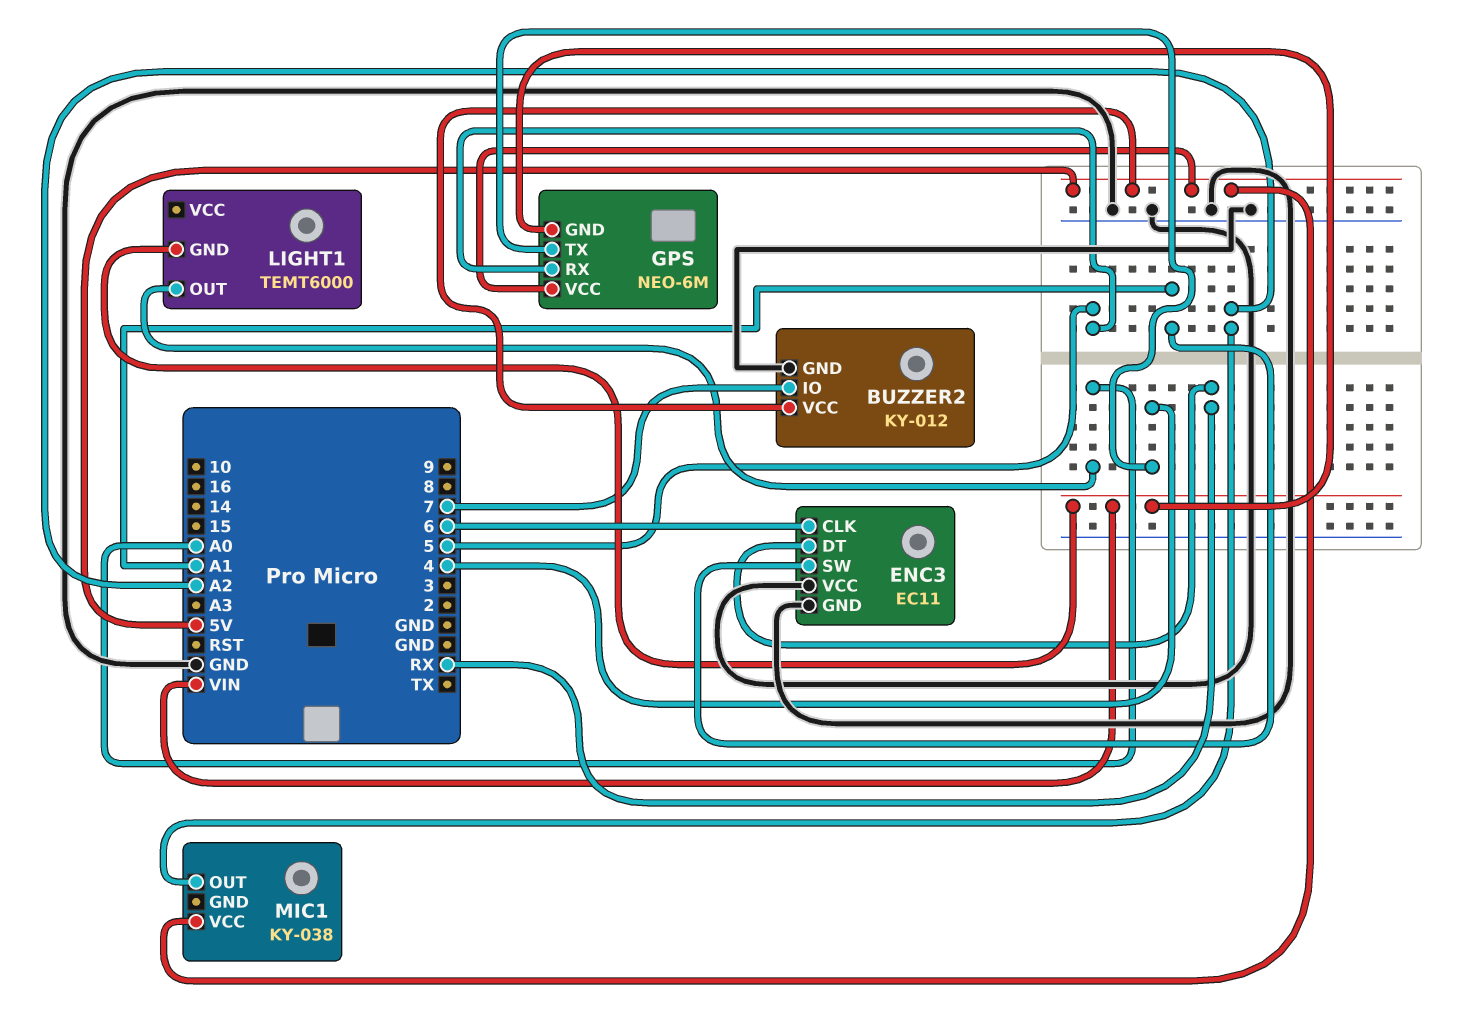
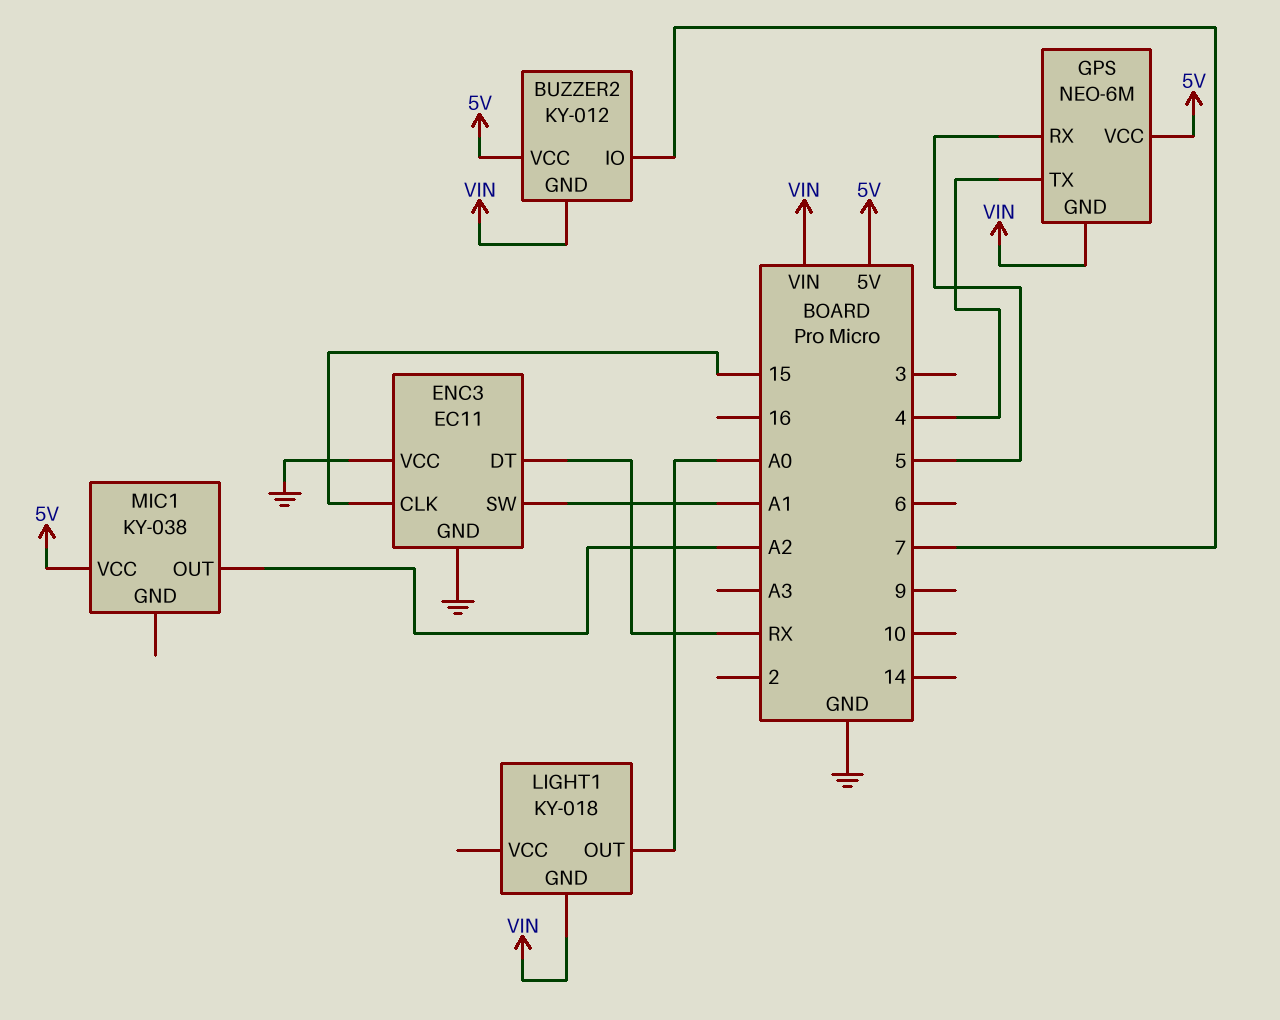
BUZZER2 pin GND: GND -> VIN
ENC3 pin CLK: 6 -> 15
LIGHT1: TEMT6000 -> KY-018

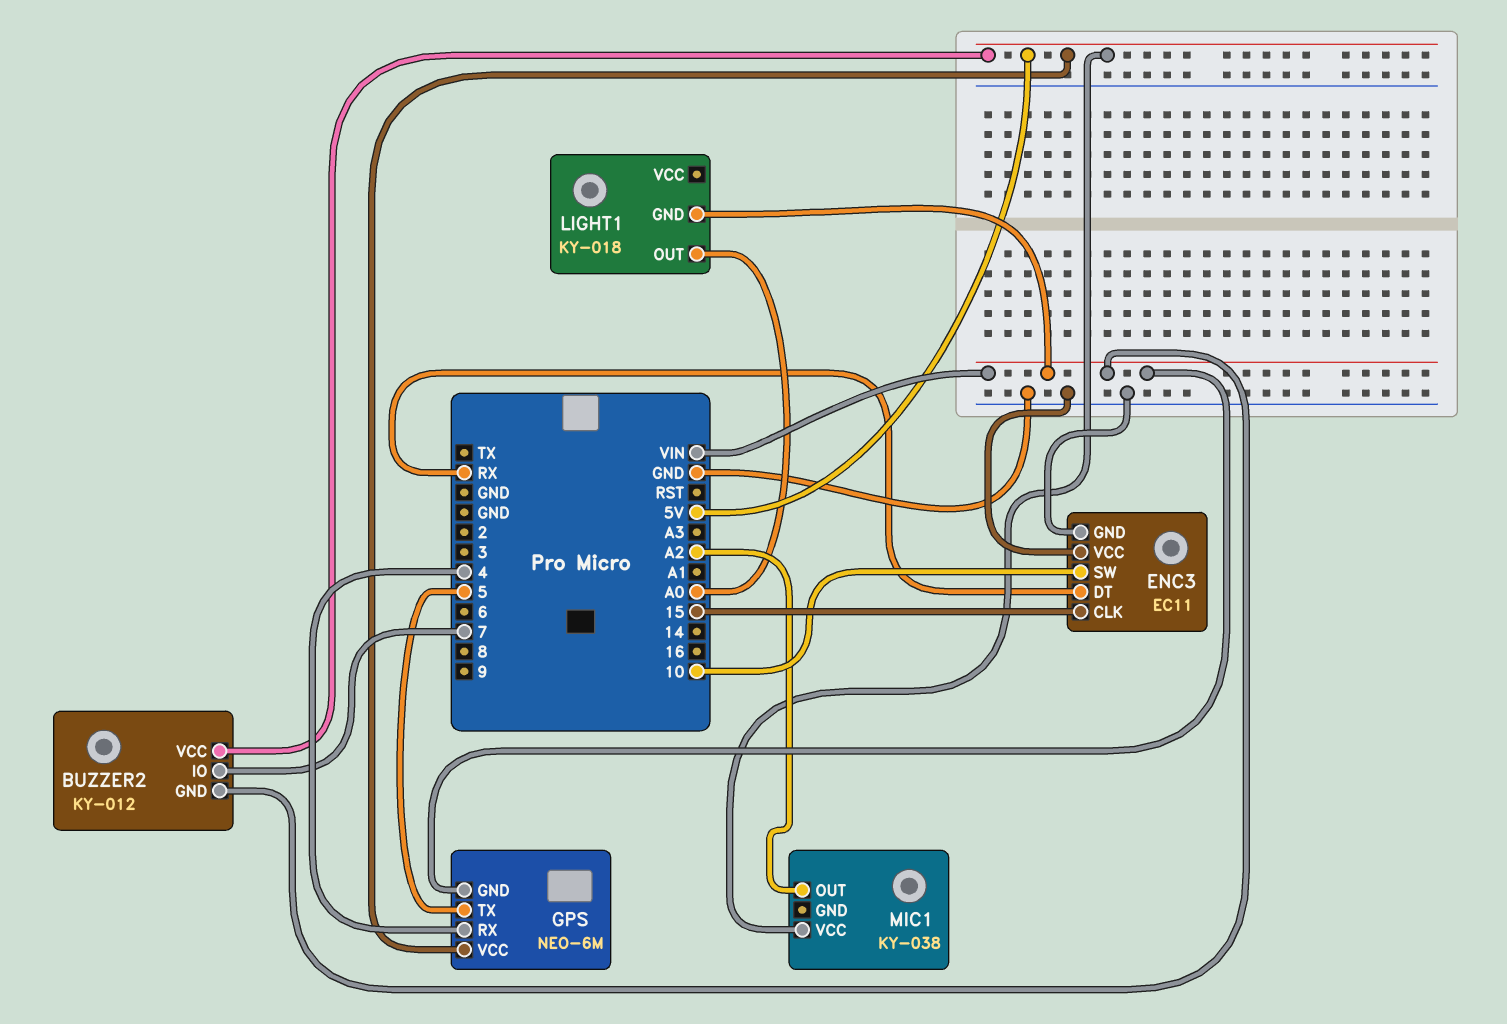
ENC3 pin SW: A1 -> 10
GPS pin RX: 5 -> 4
GPS pin TX: 4 -> 5

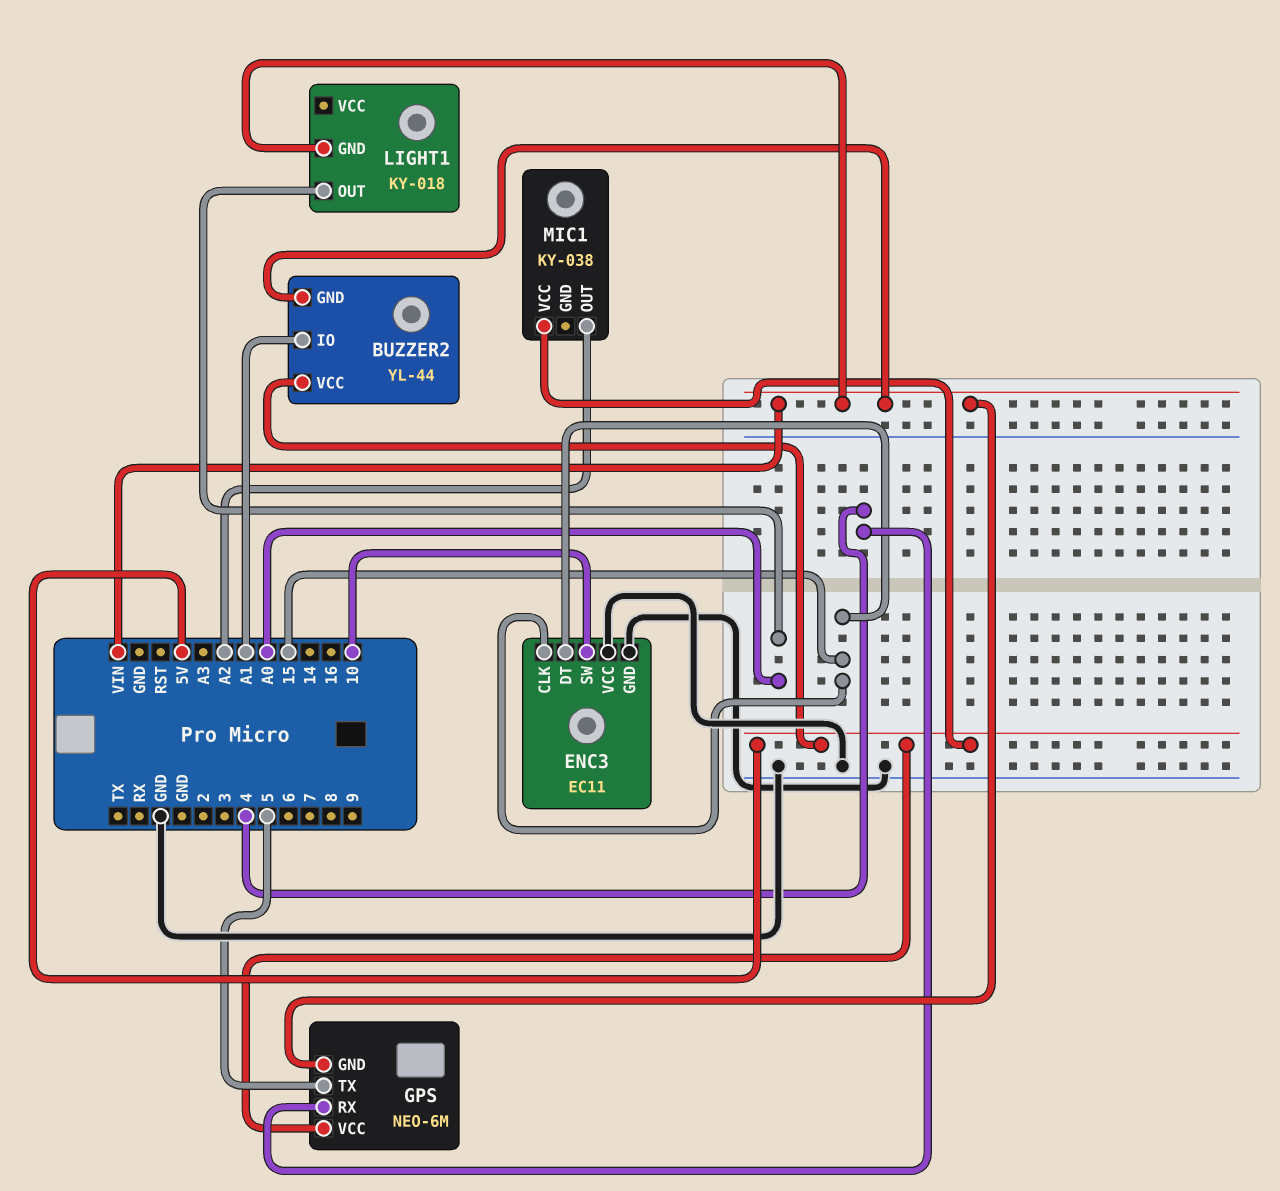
BUZZER2: KY-012 -> YL-44
BUZZER2 pin IO: 7 -> A1
ENC3 pin DT: RX -> 15

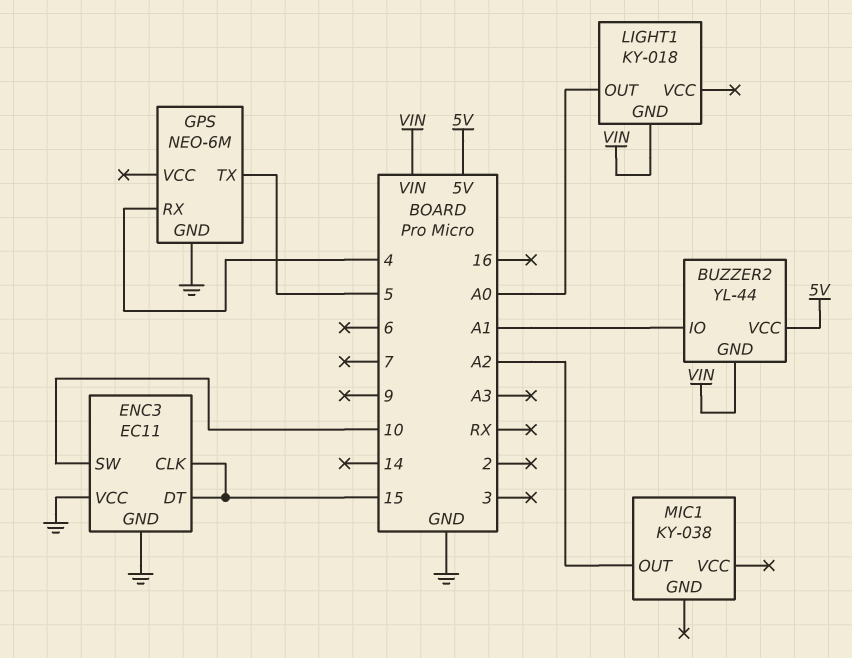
GPS pin GND: VIN -> GND
GPS pin VCC: 5V -> none
MIC1 pin VCC: 5V -> none

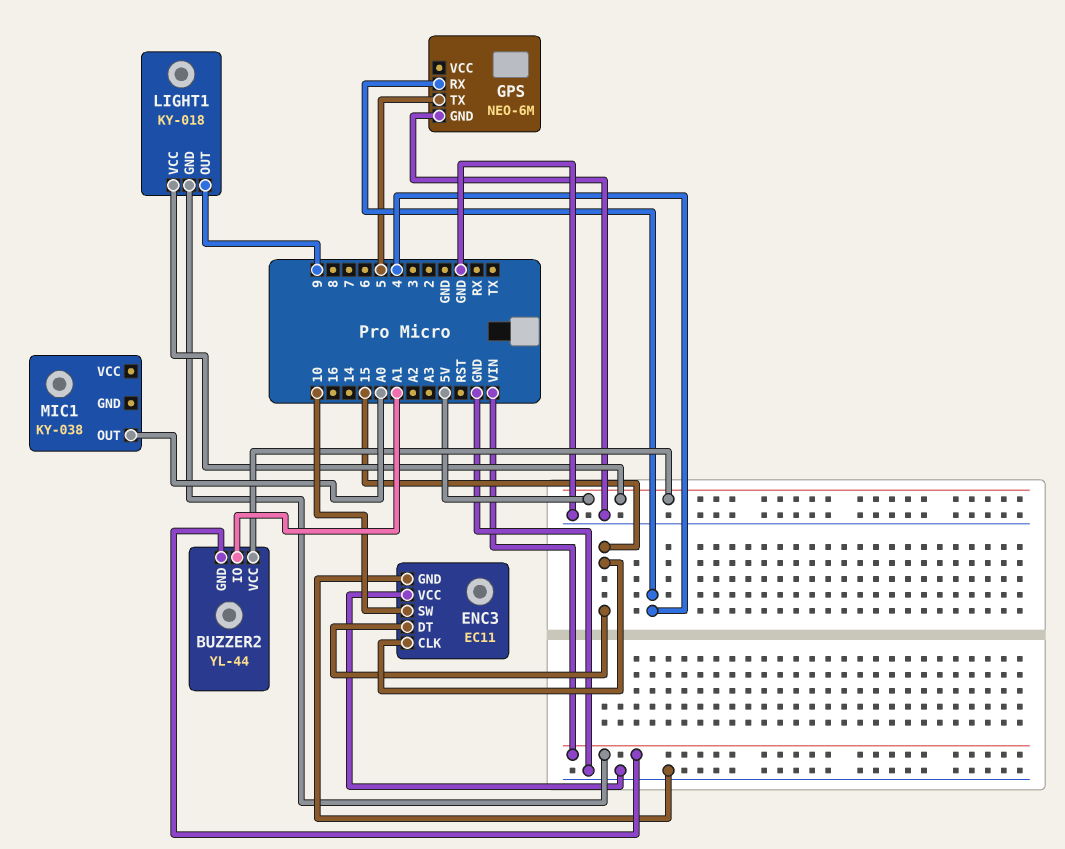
LIGHT1 pin OUT: A0 -> 9
LIGHT1 pin VCC: none -> 5V
MIC1 pin OUT: A2 -> A0

